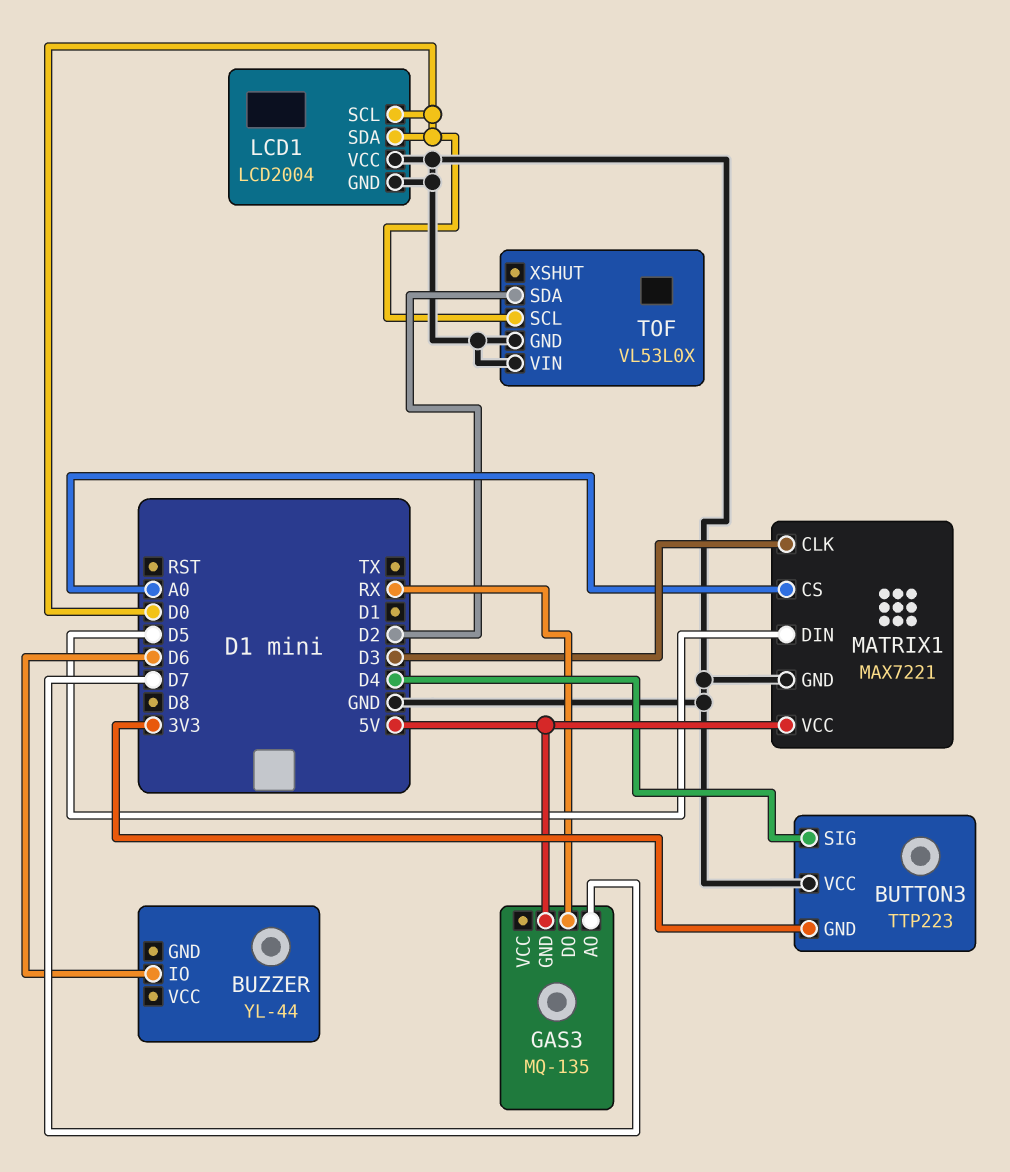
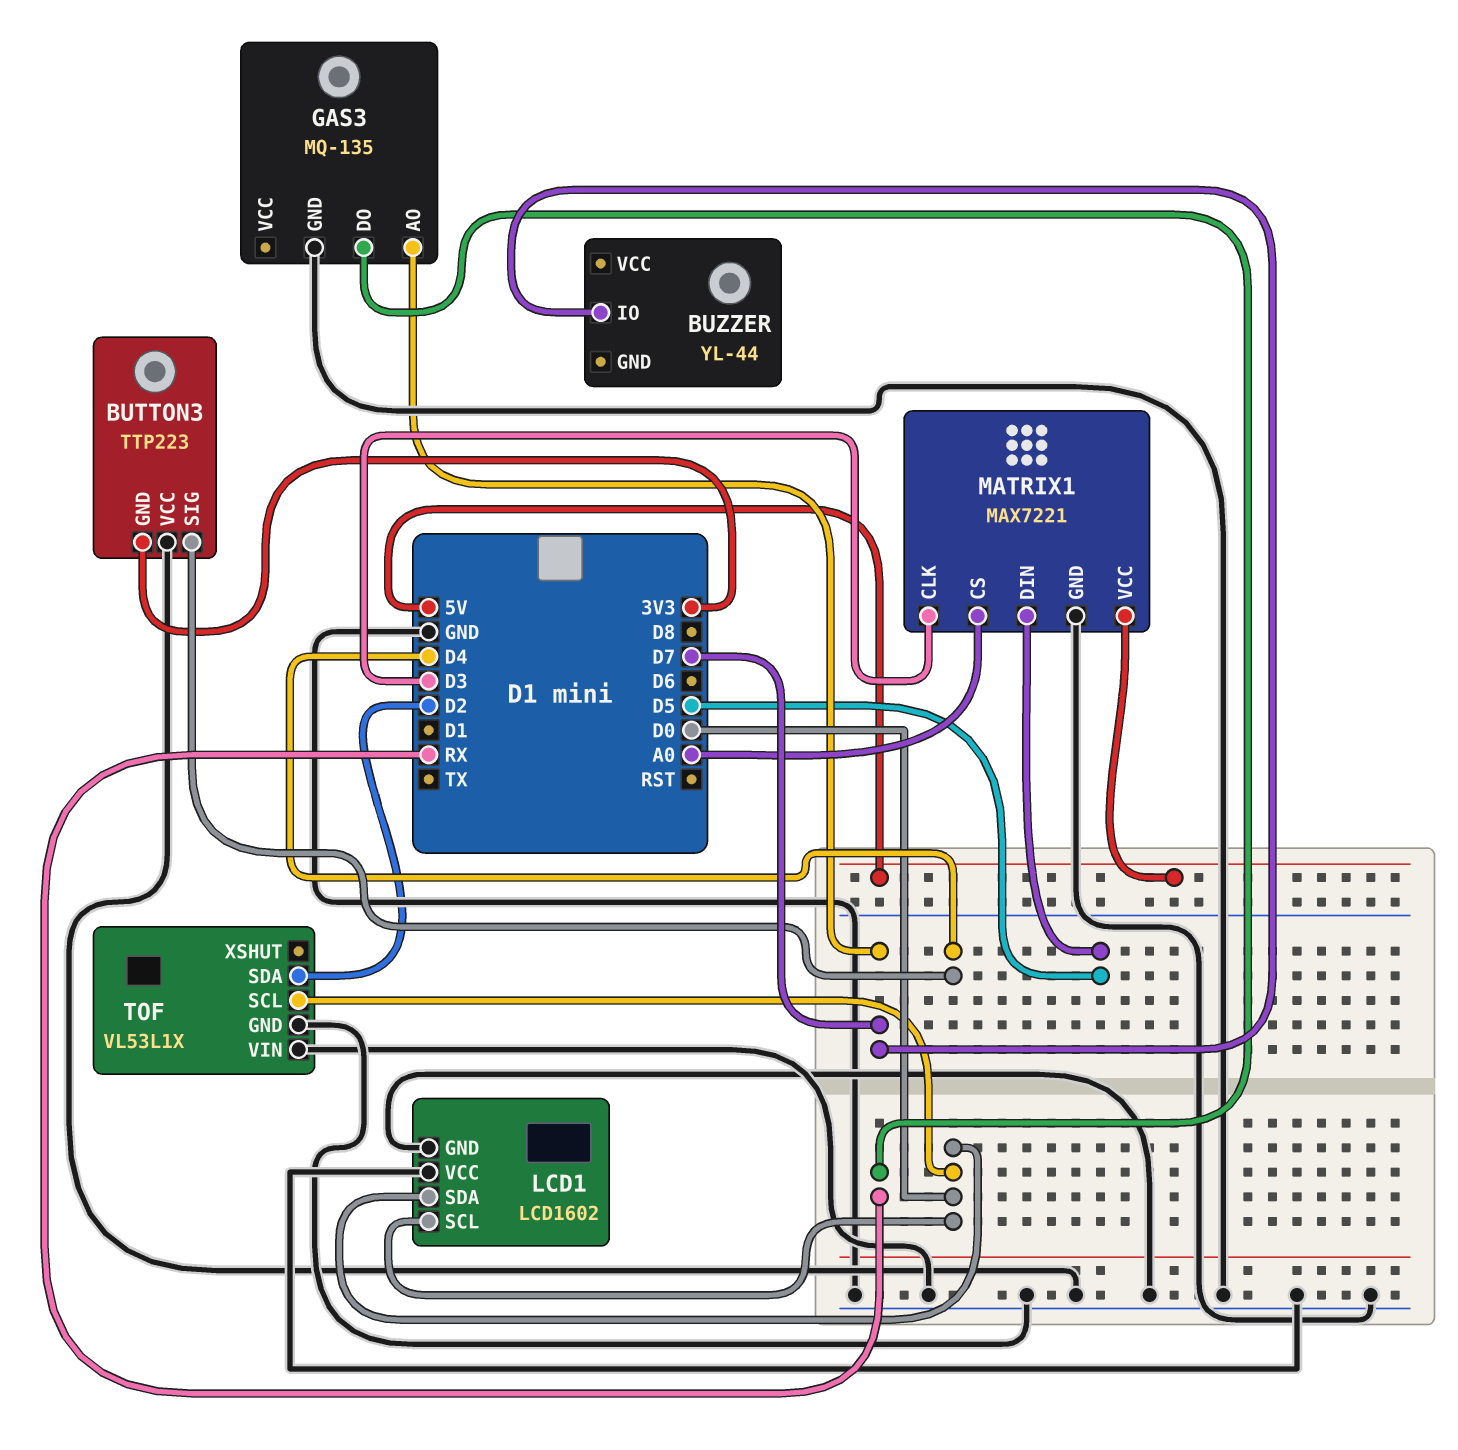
BUZZER pin IO: D6 -> D7
GAS3 pin GND: 5V -> GND
LCD1: LCD2004 -> LCD1602
TOF: VL53L0X -> VL53L1X

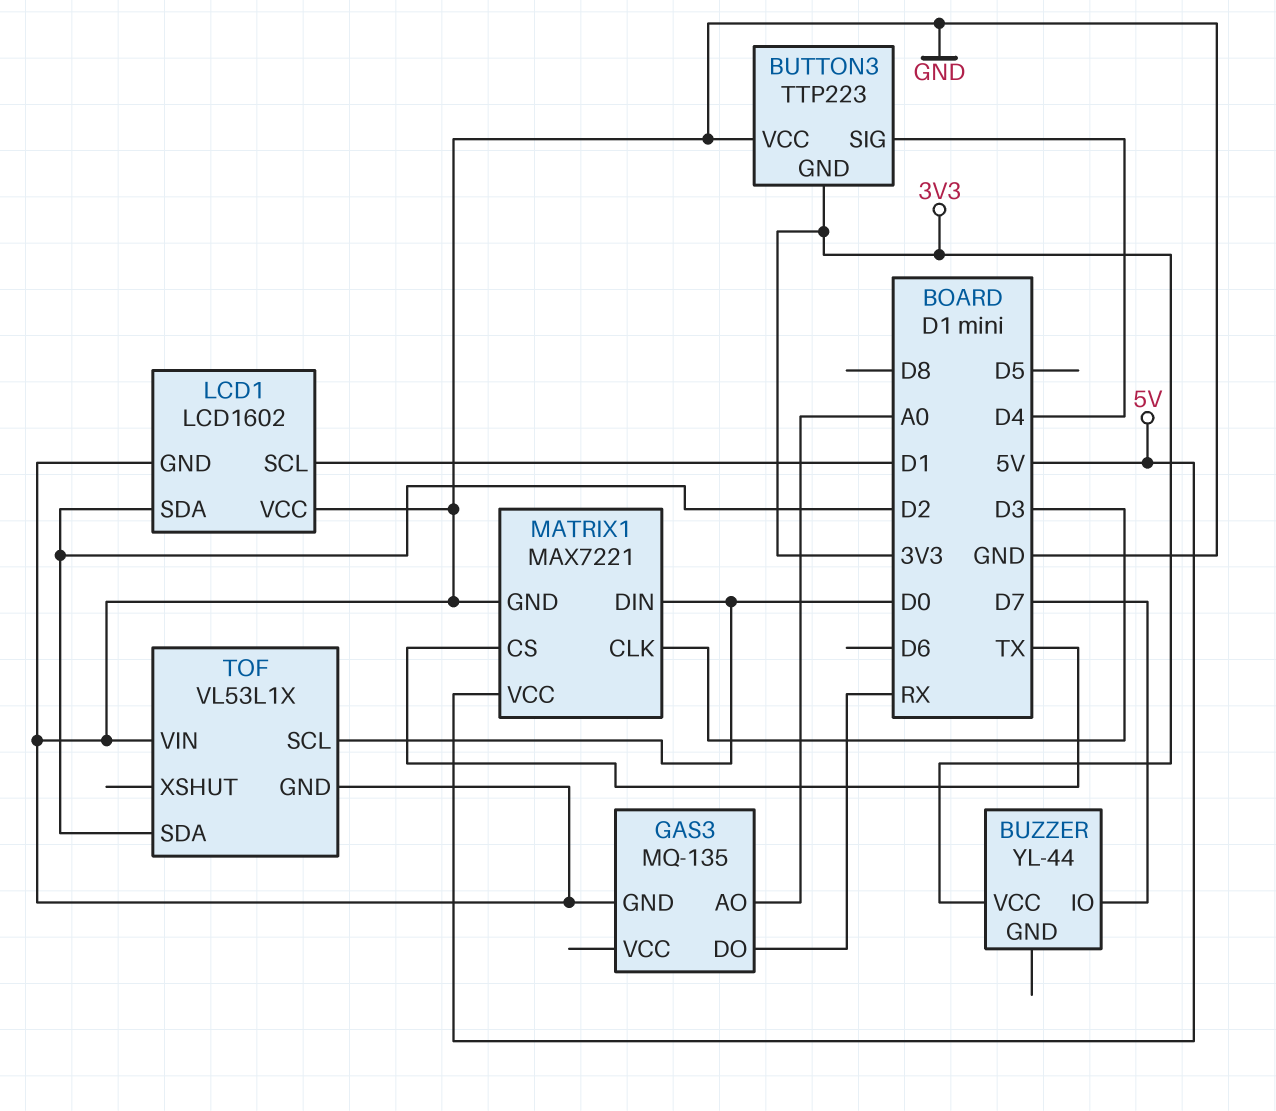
BUZZER pin VCC: none -> 3V3
GAS3 pin AO: D7 -> A0
LCD1 pin SCL: D0 -> D1
LCD1 pin SDA: D0 -> D2
MATRIX1 pin CS: A0 -> TX
MATRIX1 pin DIN: D5 -> D0

